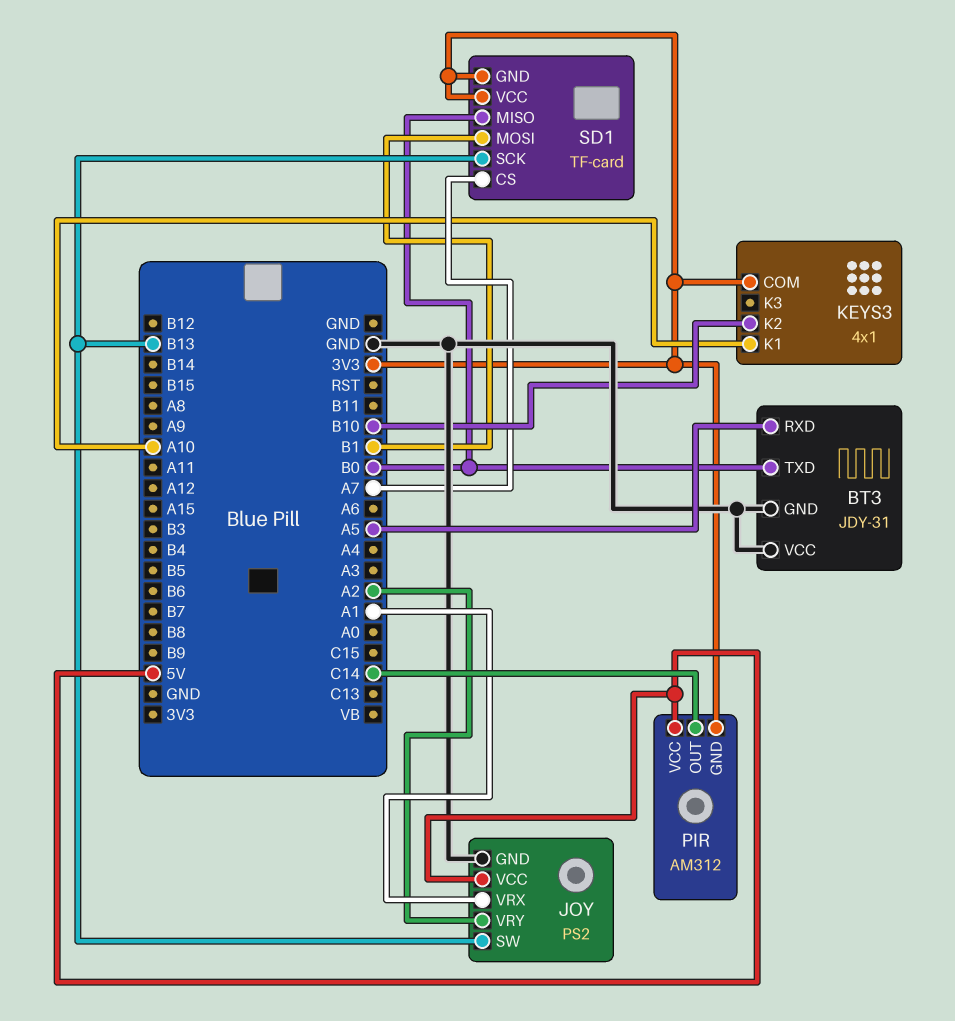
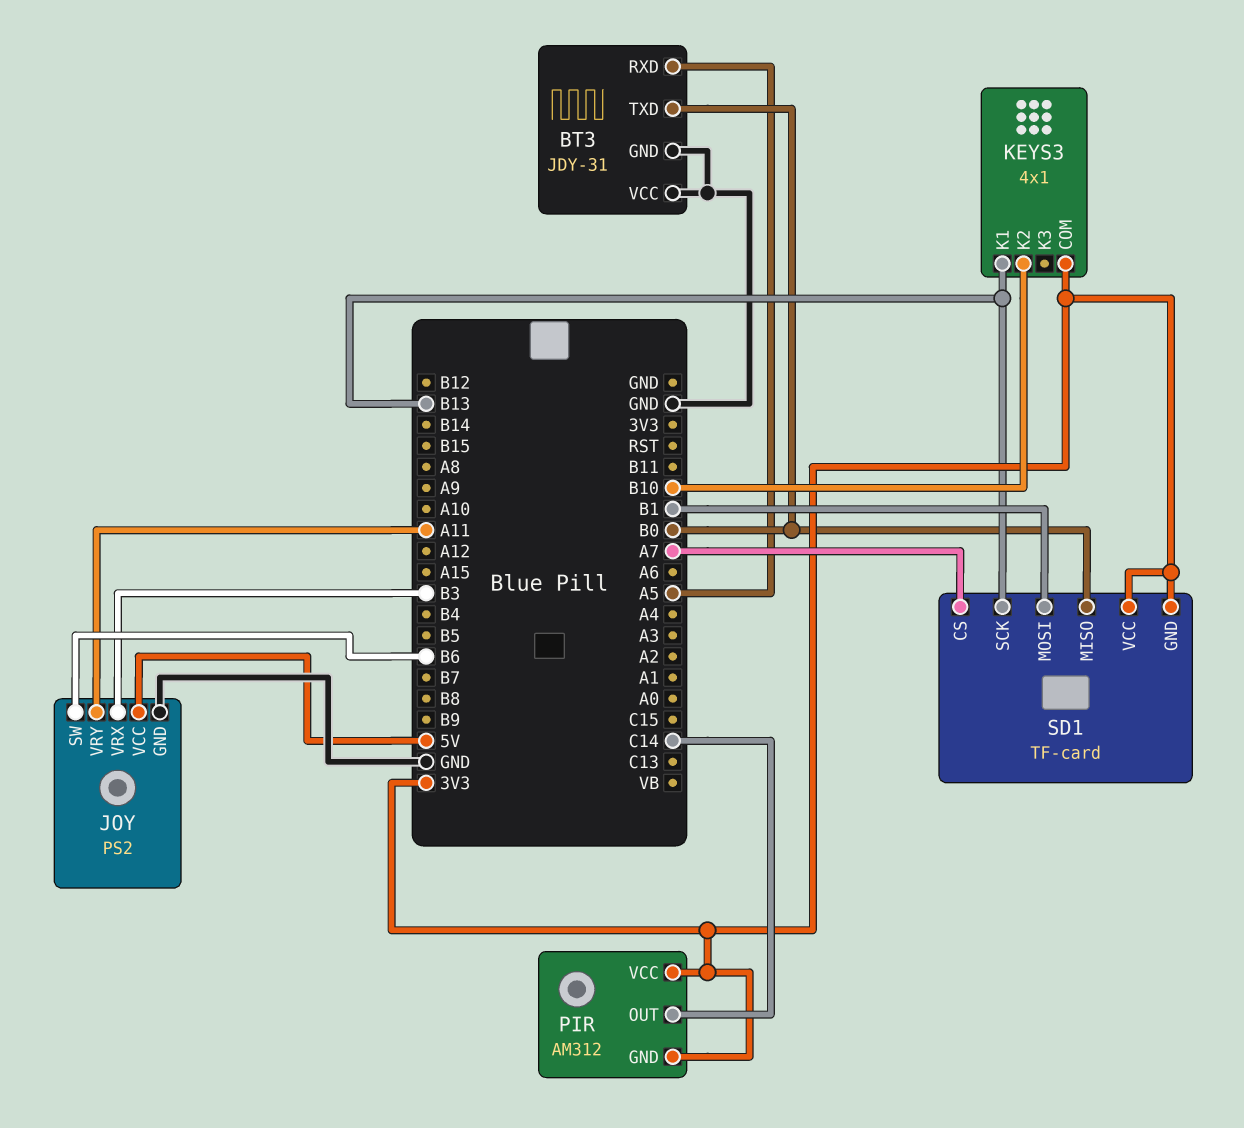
JOY pin SW: B13 -> B6
JOY pin VRX: A1 -> B3
JOY pin VRY: A2 -> A11
KEYS3 pin K1: A10 -> B13
PIR pin VCC: 5V -> 3V3

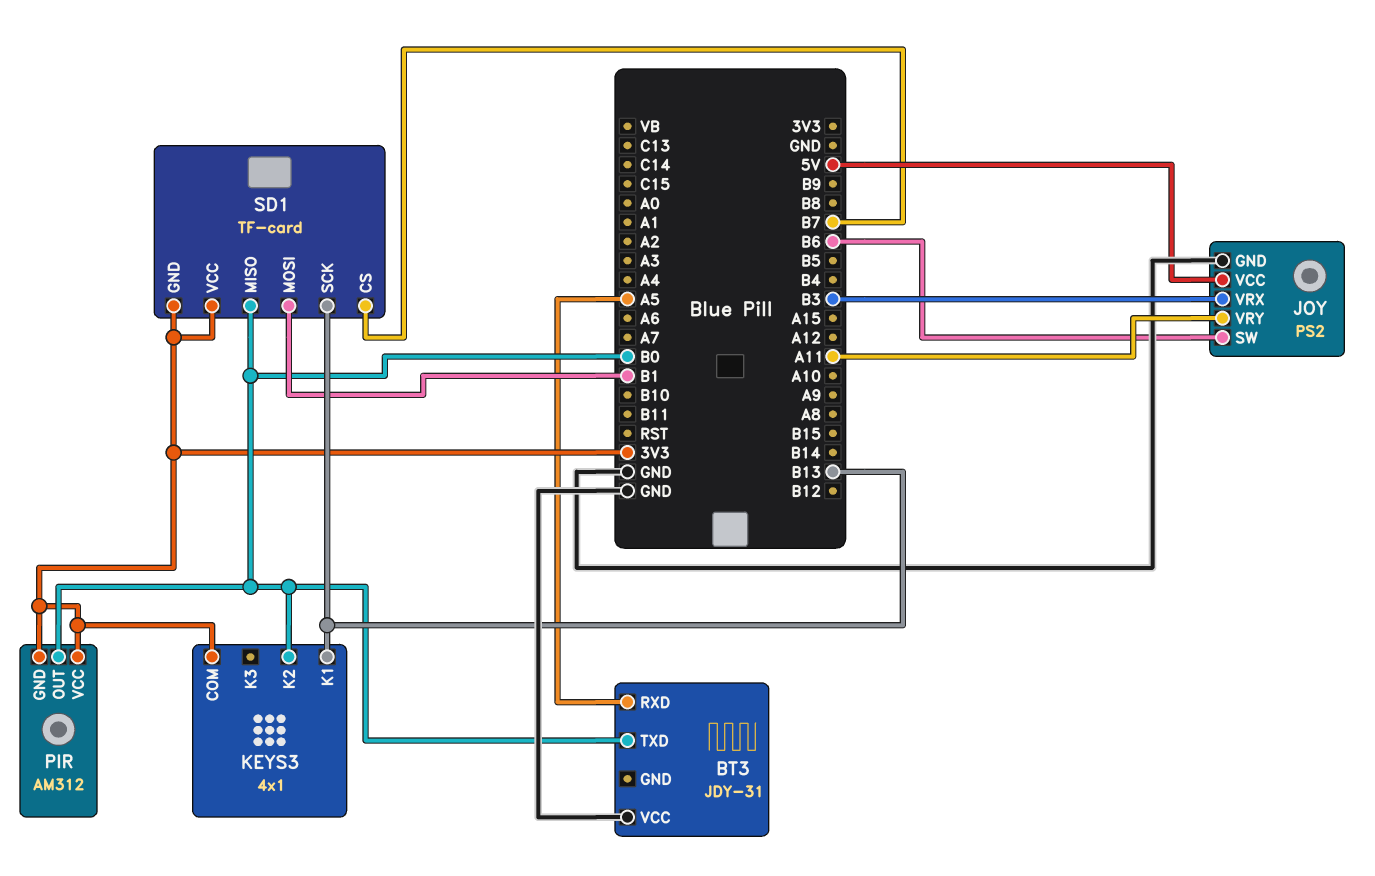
BT3 pin GND: GND -> none
KEYS3 pin K2: B10 -> B0
PIR pin OUT: C14 -> B0
SD1 pin CS: A7 -> B7

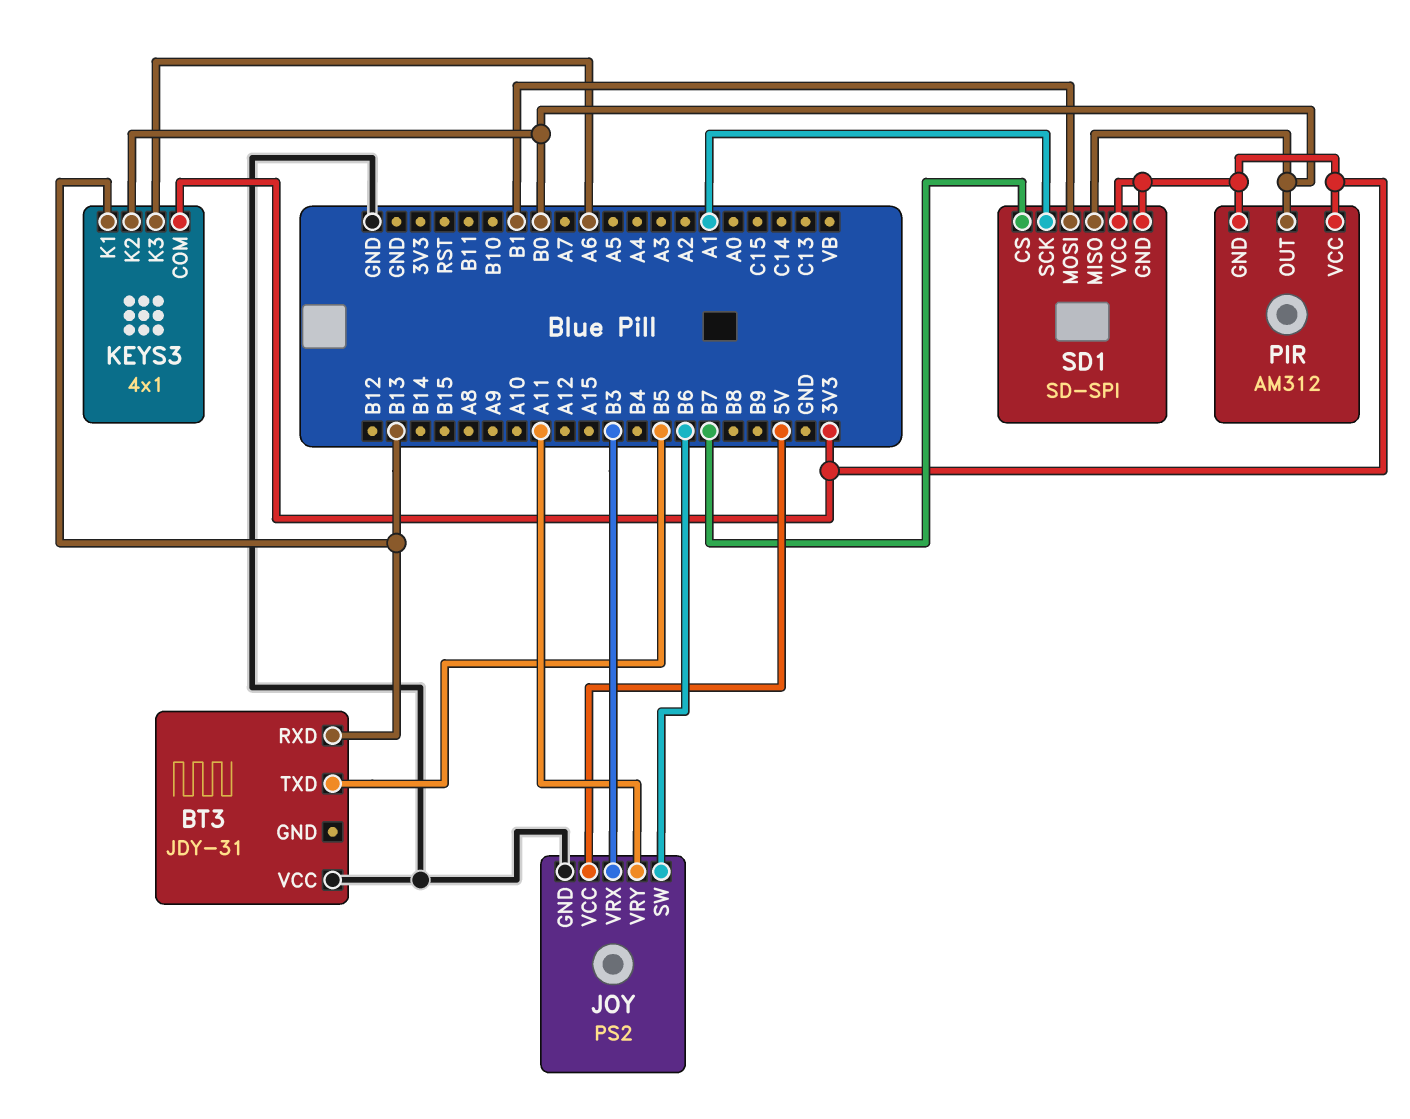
BT3 pin RXD: A5 -> B13
BT3 pin TXD: B0 -> B5
KEYS3 pin K3: none -> A6
SD1: TF-card -> SD-SPI
SD1 pin SCK: B13 -> A1

